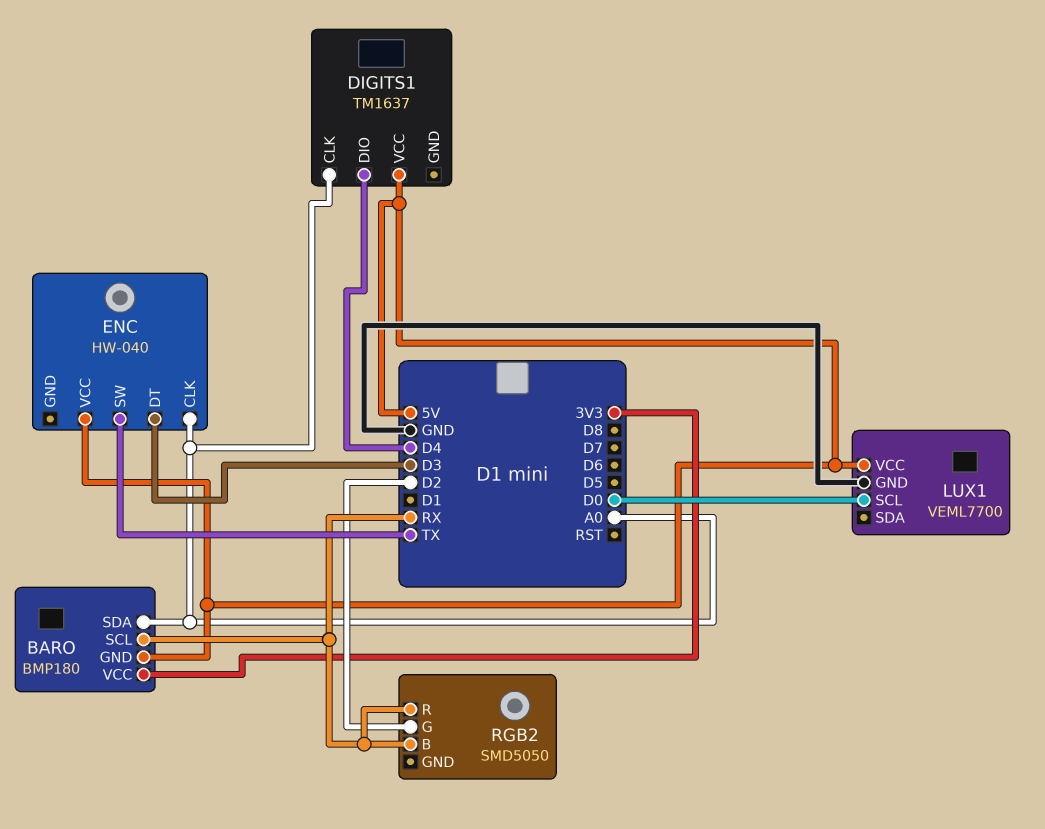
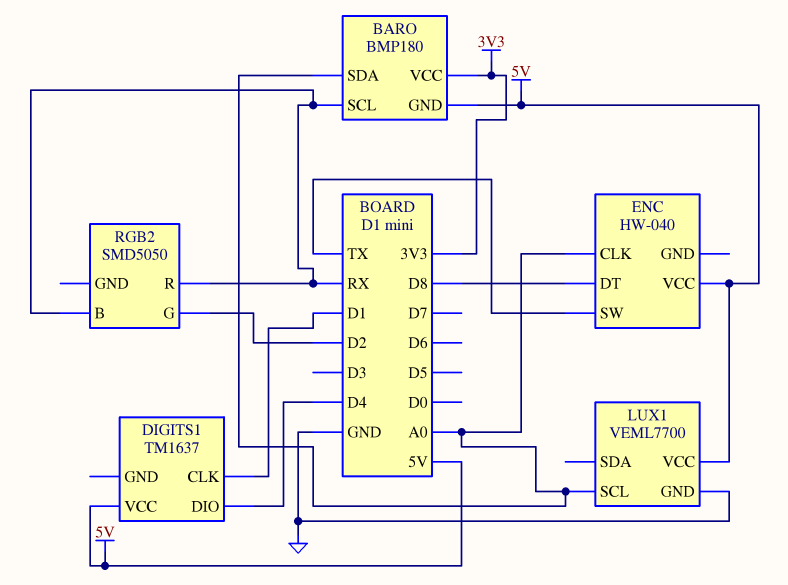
DIGITS1 pin CLK: A0 -> D1
ENC pin DT: D3 -> D8
LUX1 pin SCL: D0 -> A0

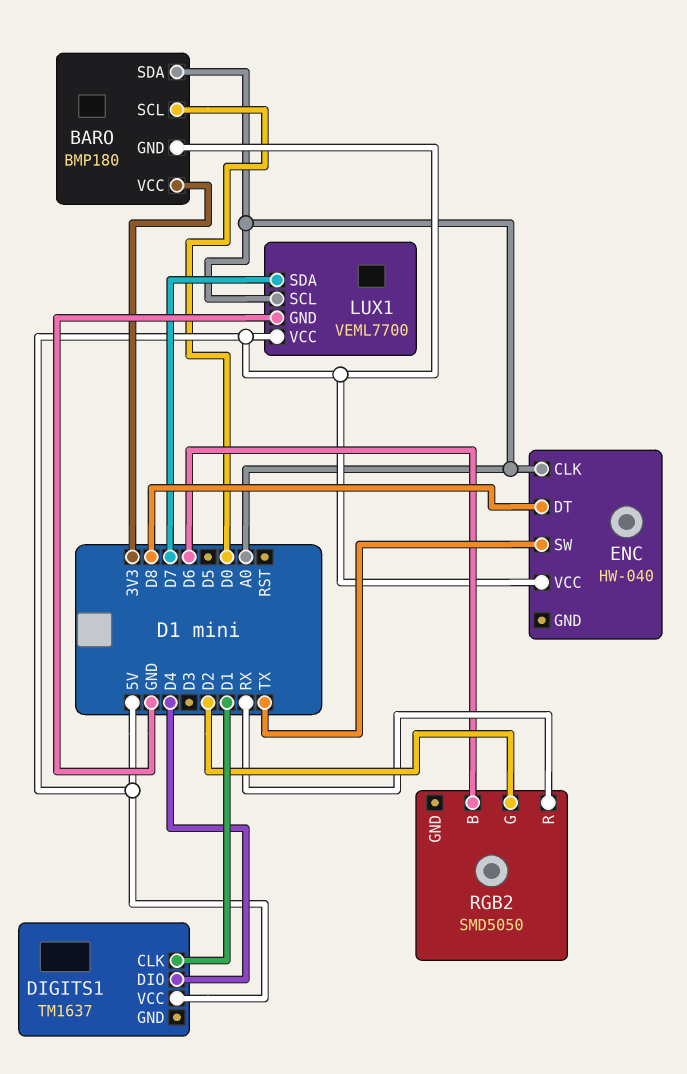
BARO pin SCL: RX -> D0
LUX1 pin SDA: none -> D7
RGB2 pin B: RX -> D6

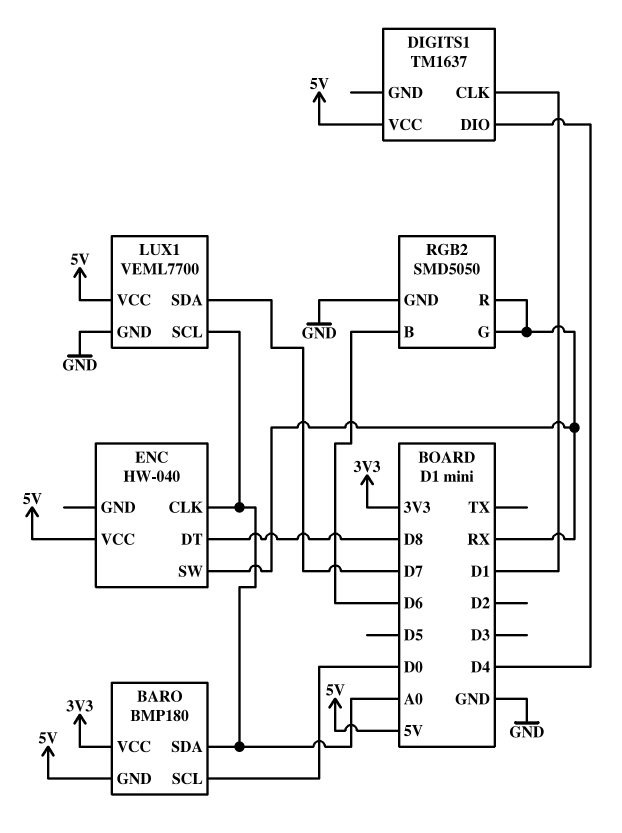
ENC pin SW: TX -> RX
RGB2 pin G: D2 -> RX
RGB2 pin GND: none -> GND

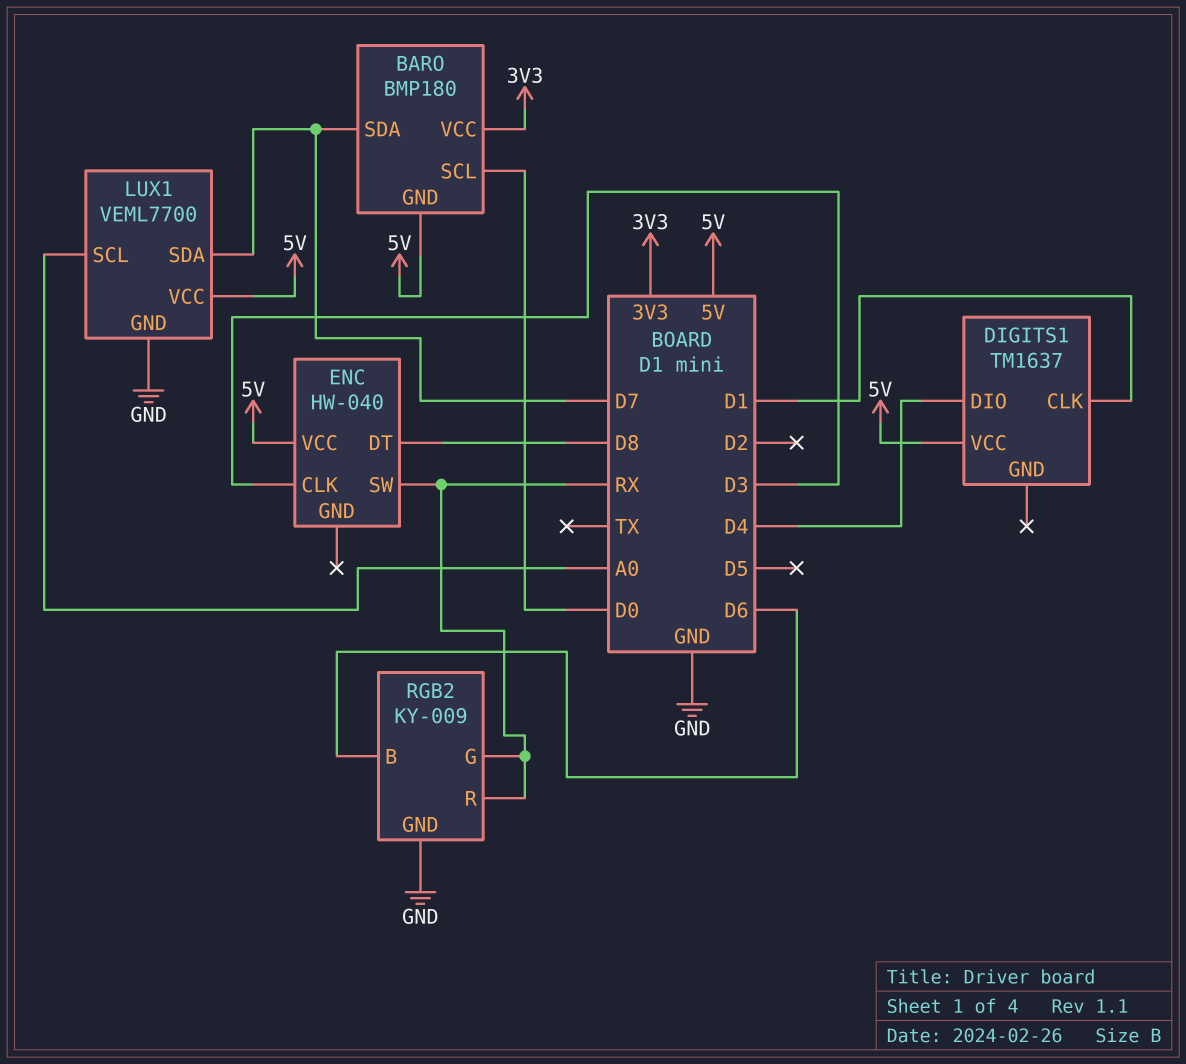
BARO pin SDA: A0 -> D7
ENC pin CLK: A0 -> D3
RGB2: SMD5050 -> KY-009

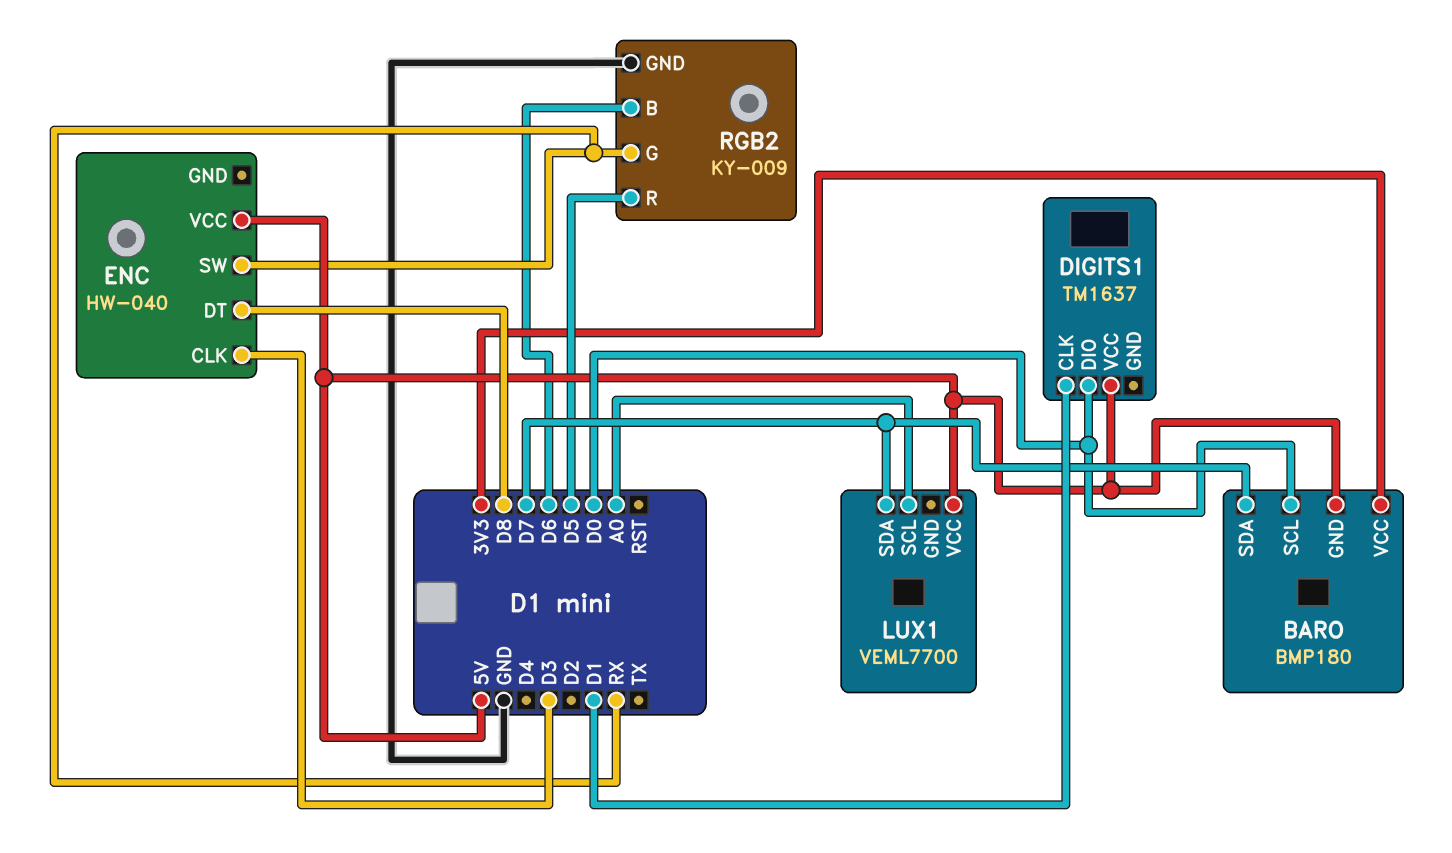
DIGITS1 pin DIO: D4 -> D0
LUX1 pin GND: GND -> none
RGB2 pin R: RX -> D5

